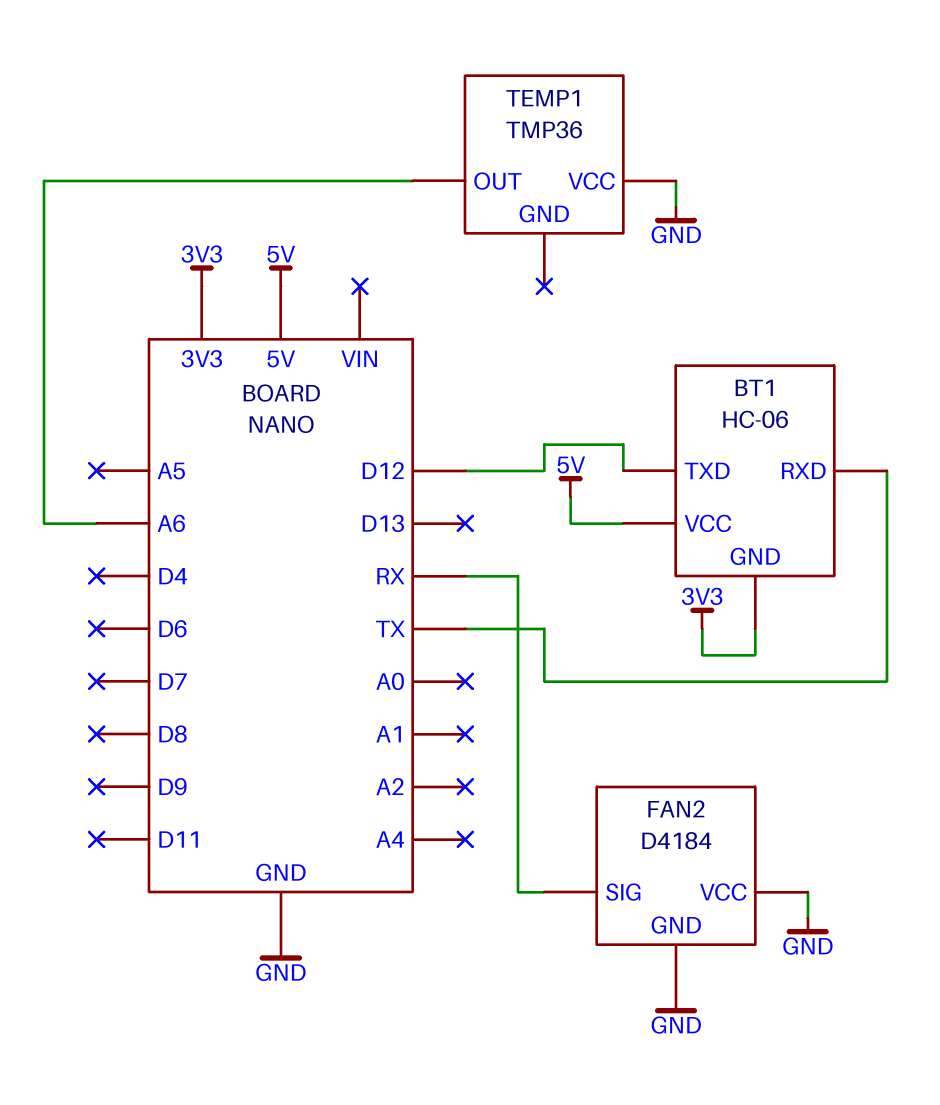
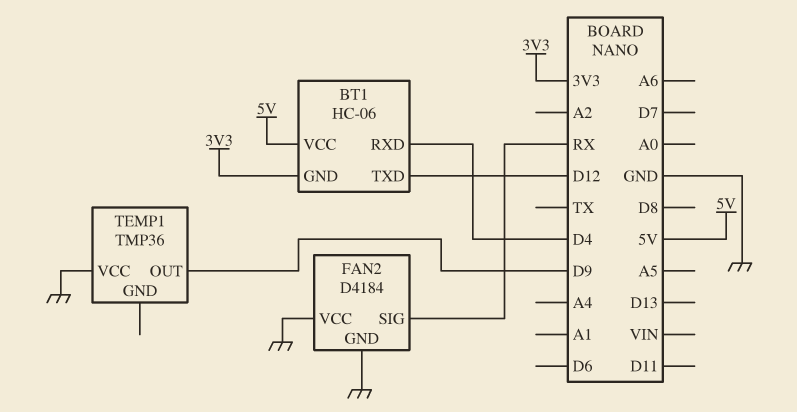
BT1 pin RXD: TX -> D4
TEMP1 pin OUT: A6 -> D9

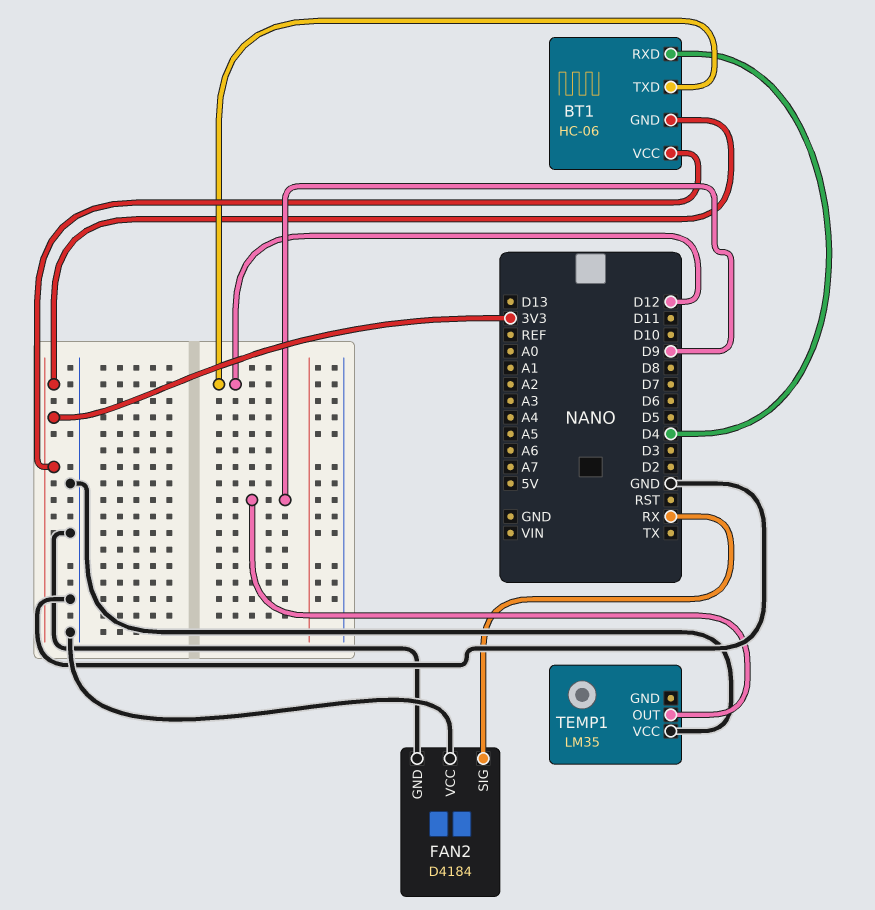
BT1 pin VCC: 5V -> 3V3
TEMP1: TMP36 -> LM35

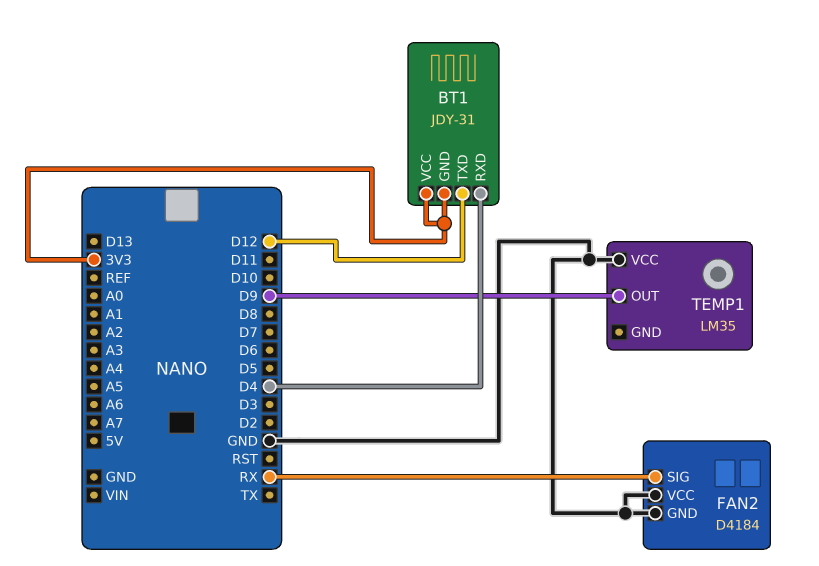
BT1: HC-06 -> JDY-31

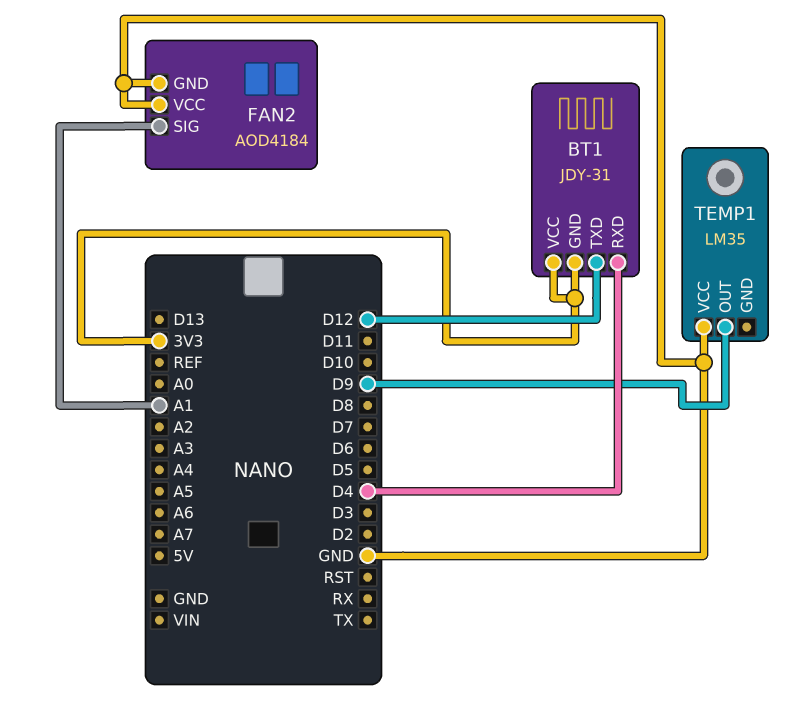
FAN2: D4184 -> AOD4184
FAN2 pin SIG: RX -> A1

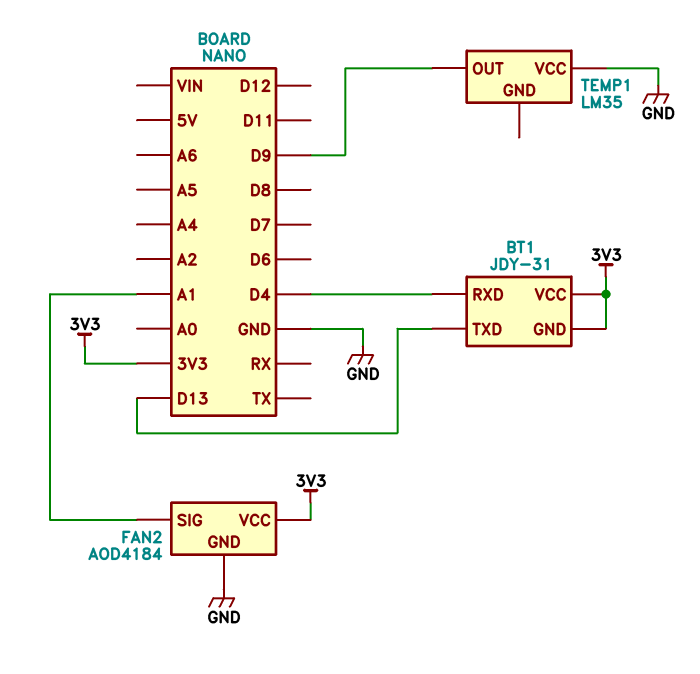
BT1 pin TXD: D12 -> D13
FAN2 pin VCC: GND -> 3V3

